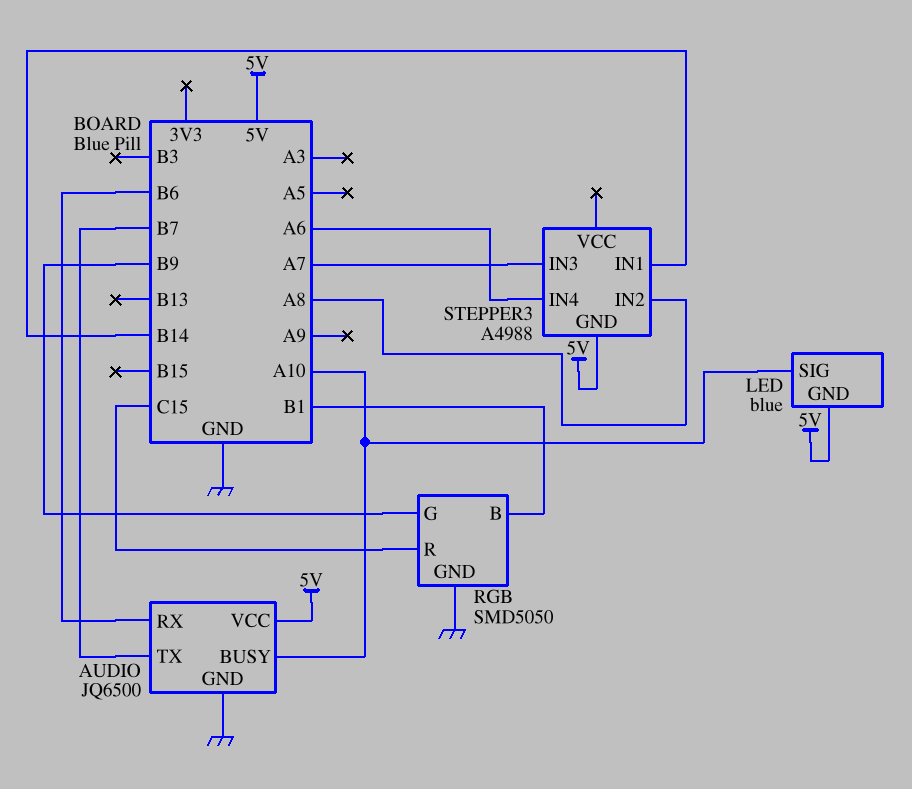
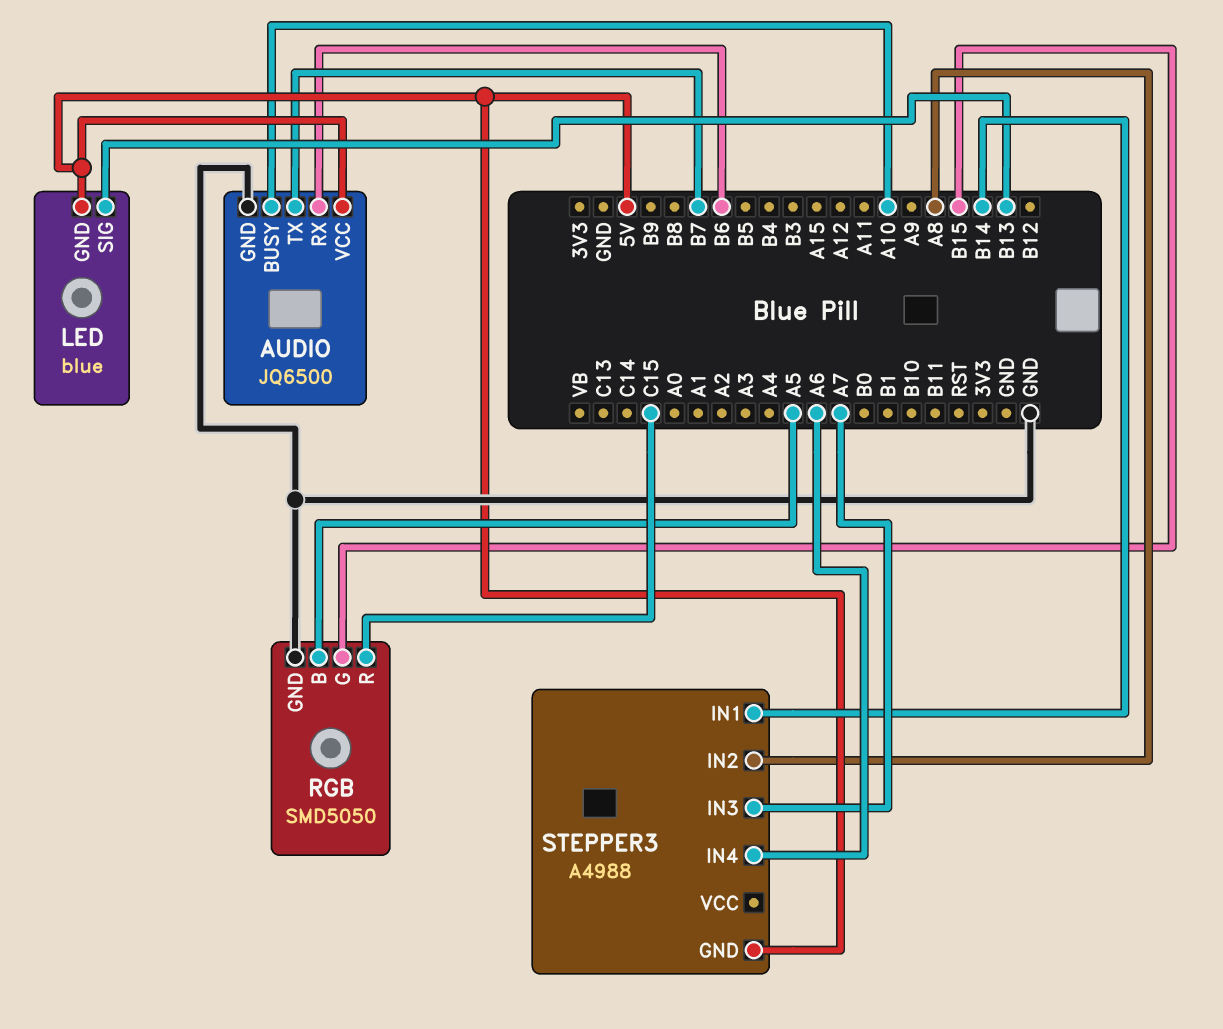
LED pin SIG: A10 -> B13
RGB pin B: B1 -> A5
RGB pin G: B9 -> B15

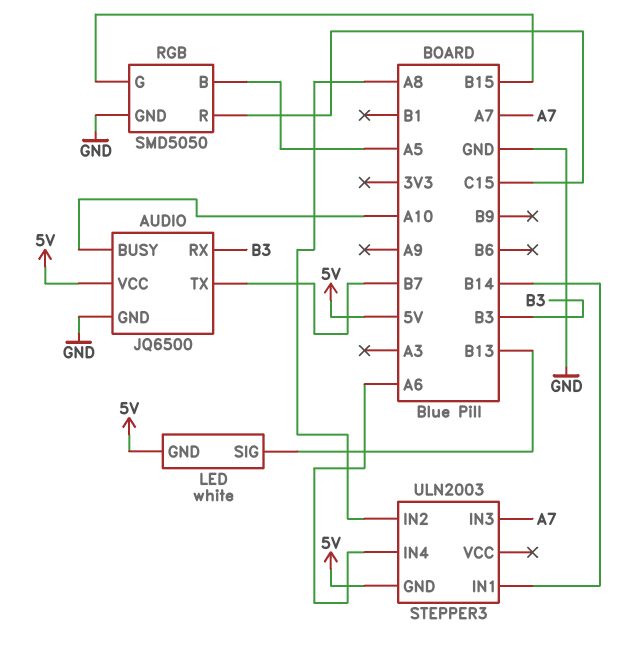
AUDIO pin RX: B6 -> B3
LED: blue -> white
STEPPER3: A4988 -> ULN2003

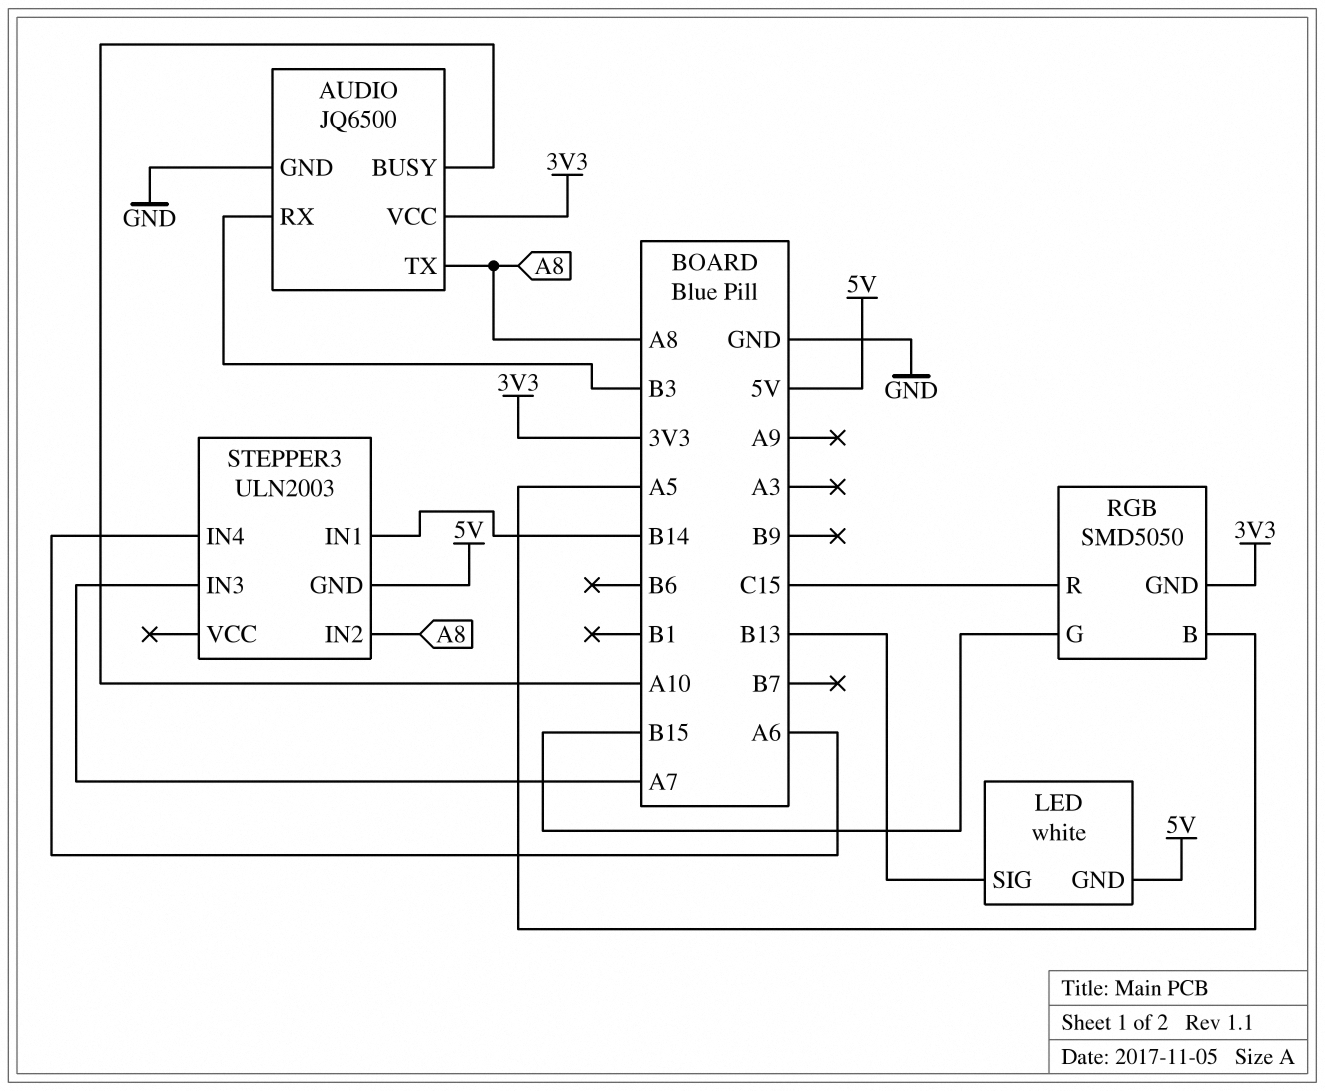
AUDIO pin TX: B7 -> A8
AUDIO pin VCC: 5V -> 3V3
RGB pin GND: GND -> 3V3

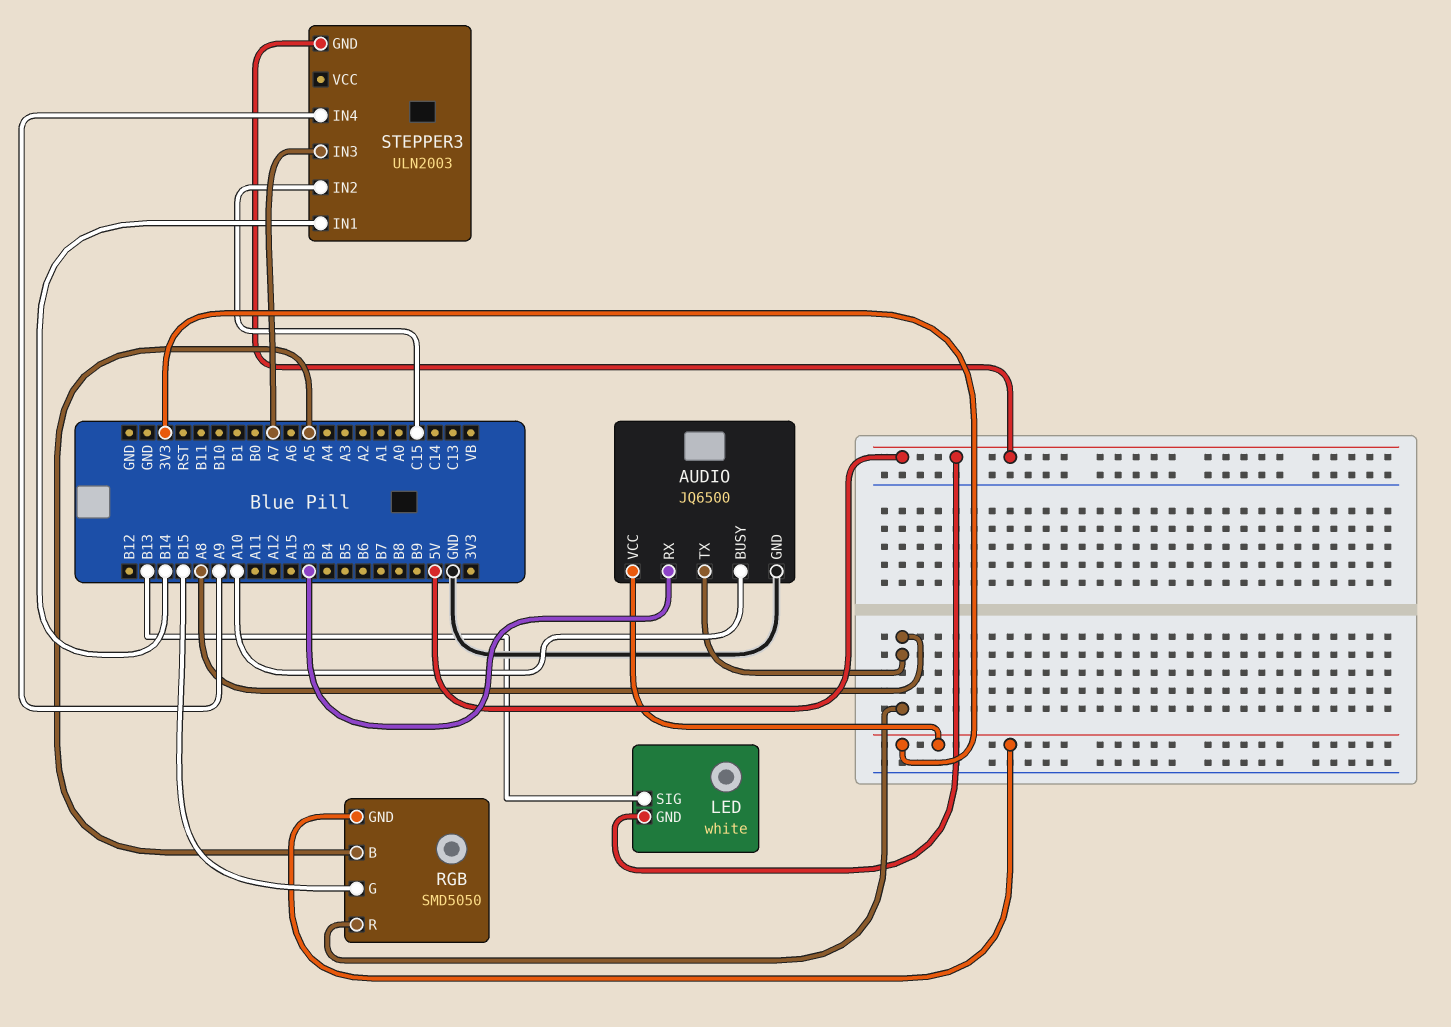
RGB pin R: C15 -> A8
STEPPER3 pin IN2: A8 -> C15
STEPPER3 pin IN4: A6 -> A9

